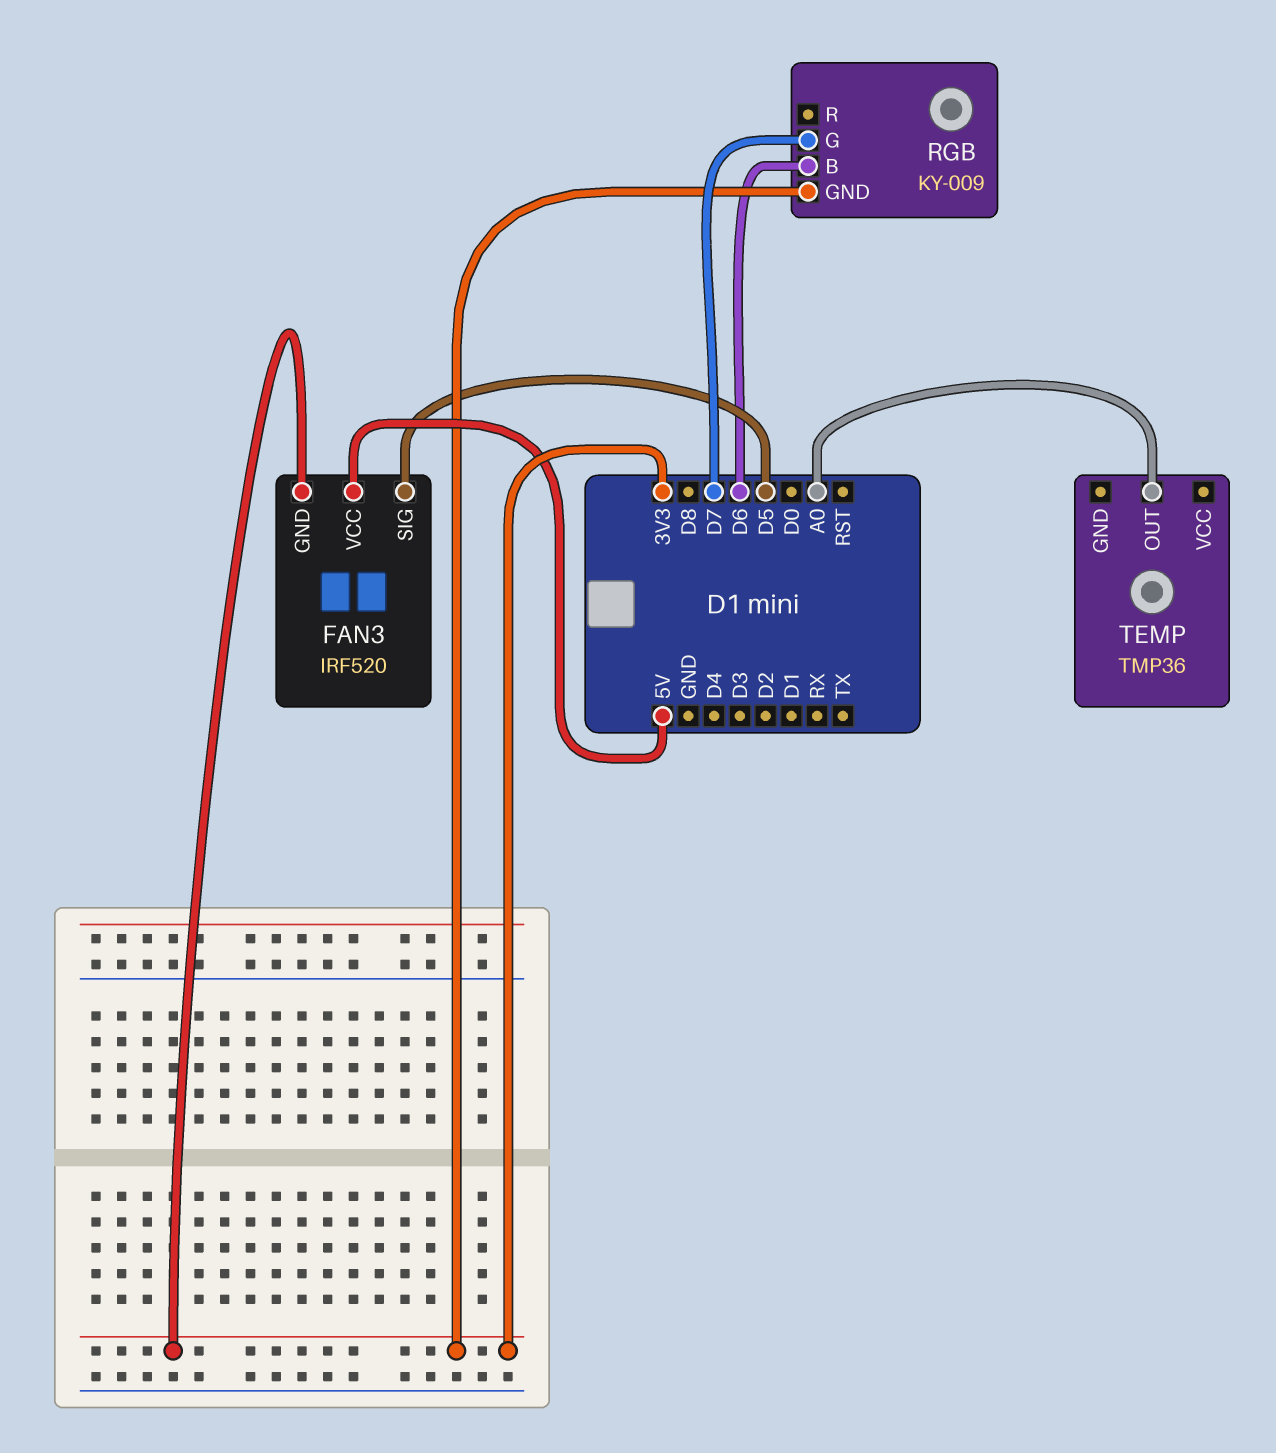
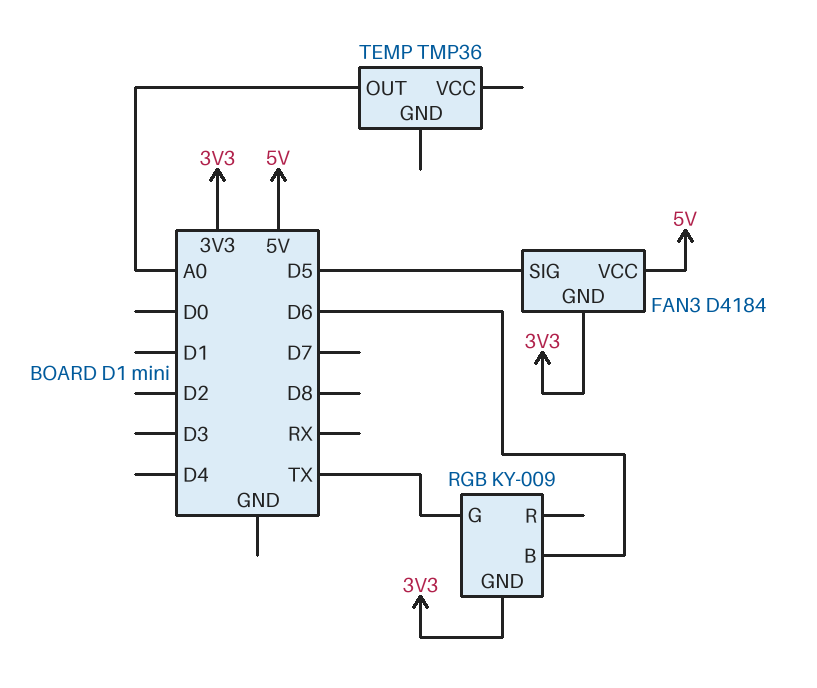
FAN3: IRF520 -> D4184
RGB pin G: D7 -> TX

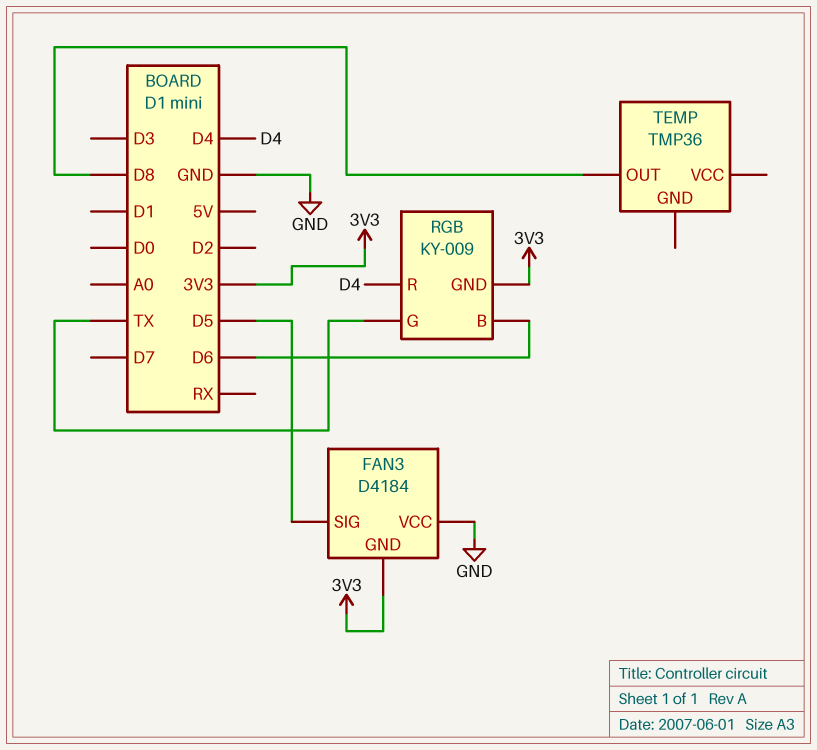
FAN3 pin VCC: 5V -> GND
RGB pin R: none -> D4
TEMP pin OUT: A0 -> D8

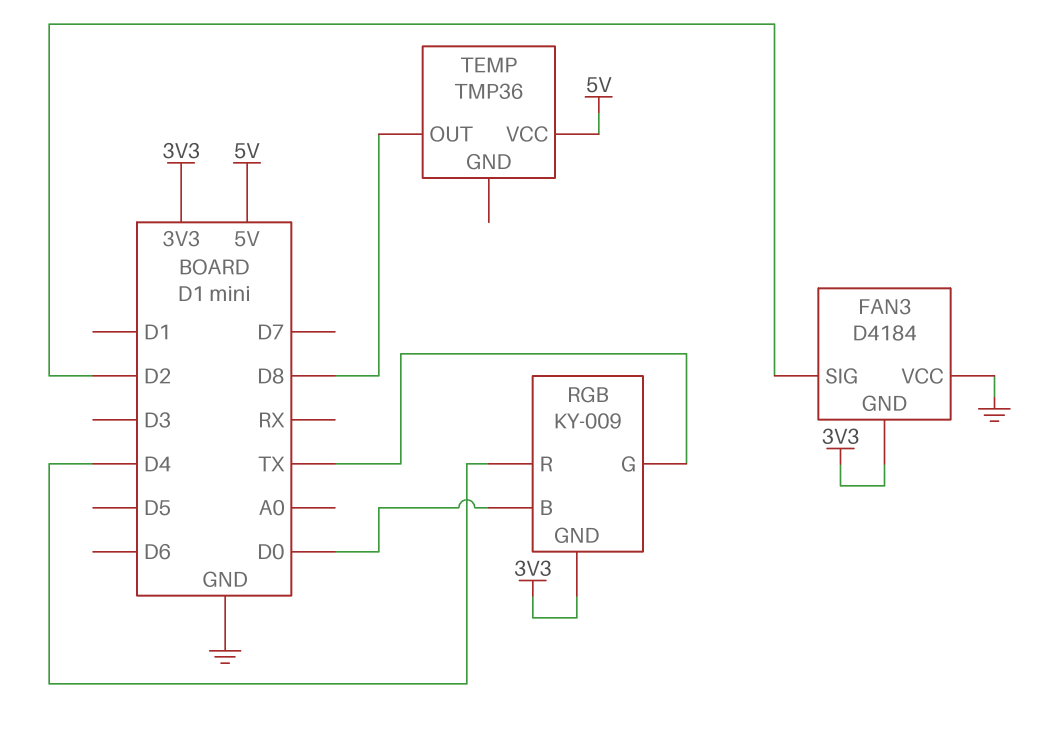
FAN3 pin SIG: D5 -> D2
RGB pin B: D6 -> D0
TEMP pin VCC: none -> 5V

